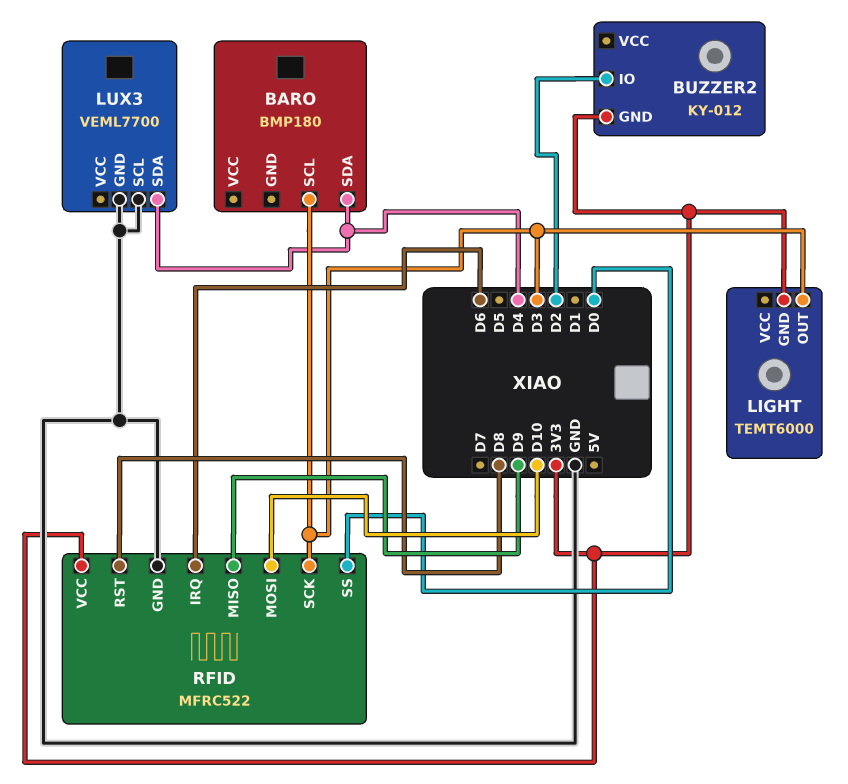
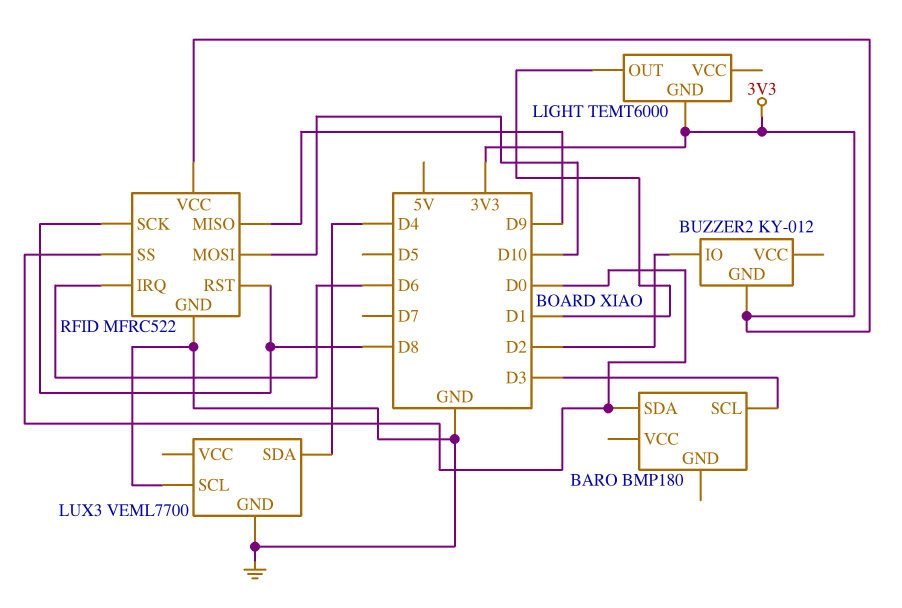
BARO pin SDA: D4 -> D0
LIGHT pin OUT: D3 -> D1
RFID pin SCK: D3 -> D8

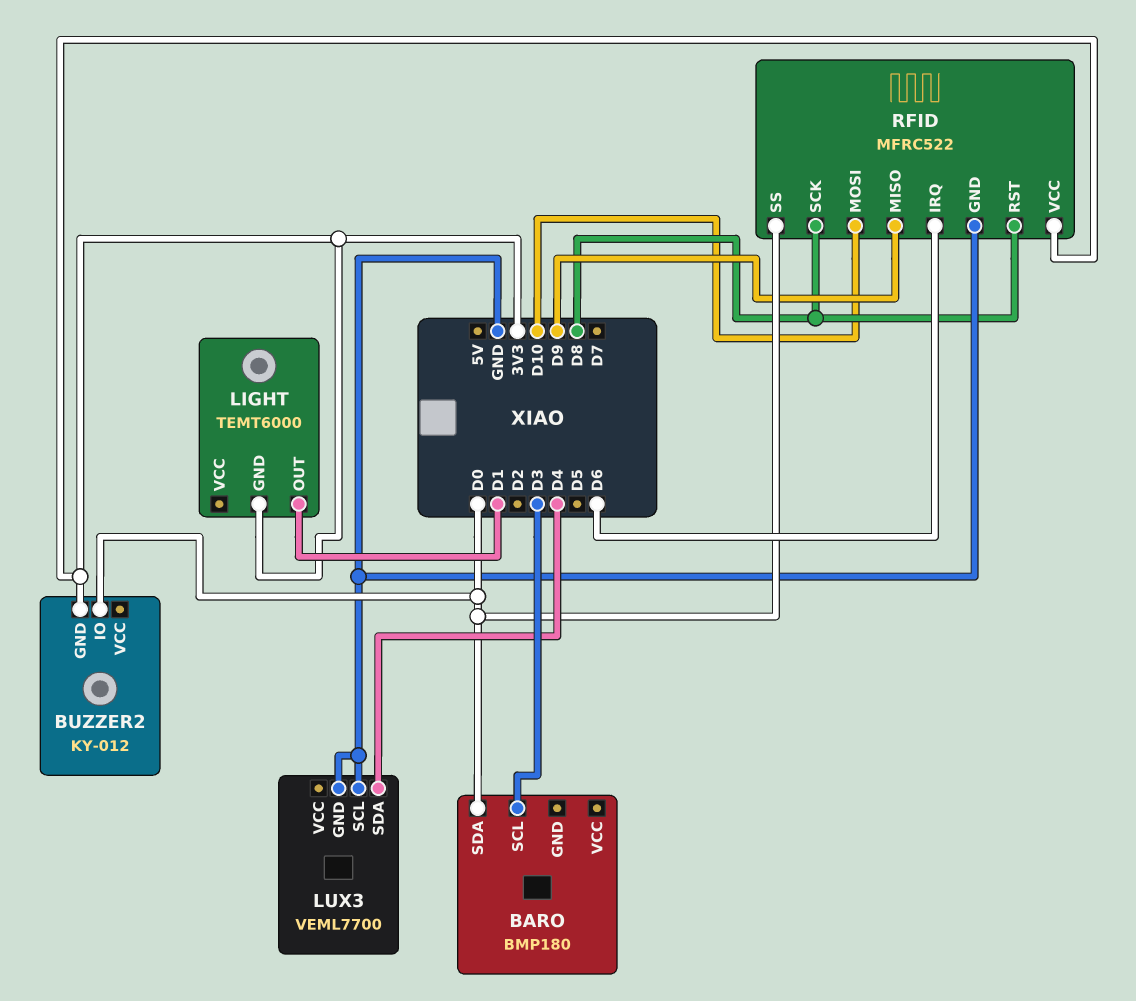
BUZZER2 pin IO: D2 -> D0

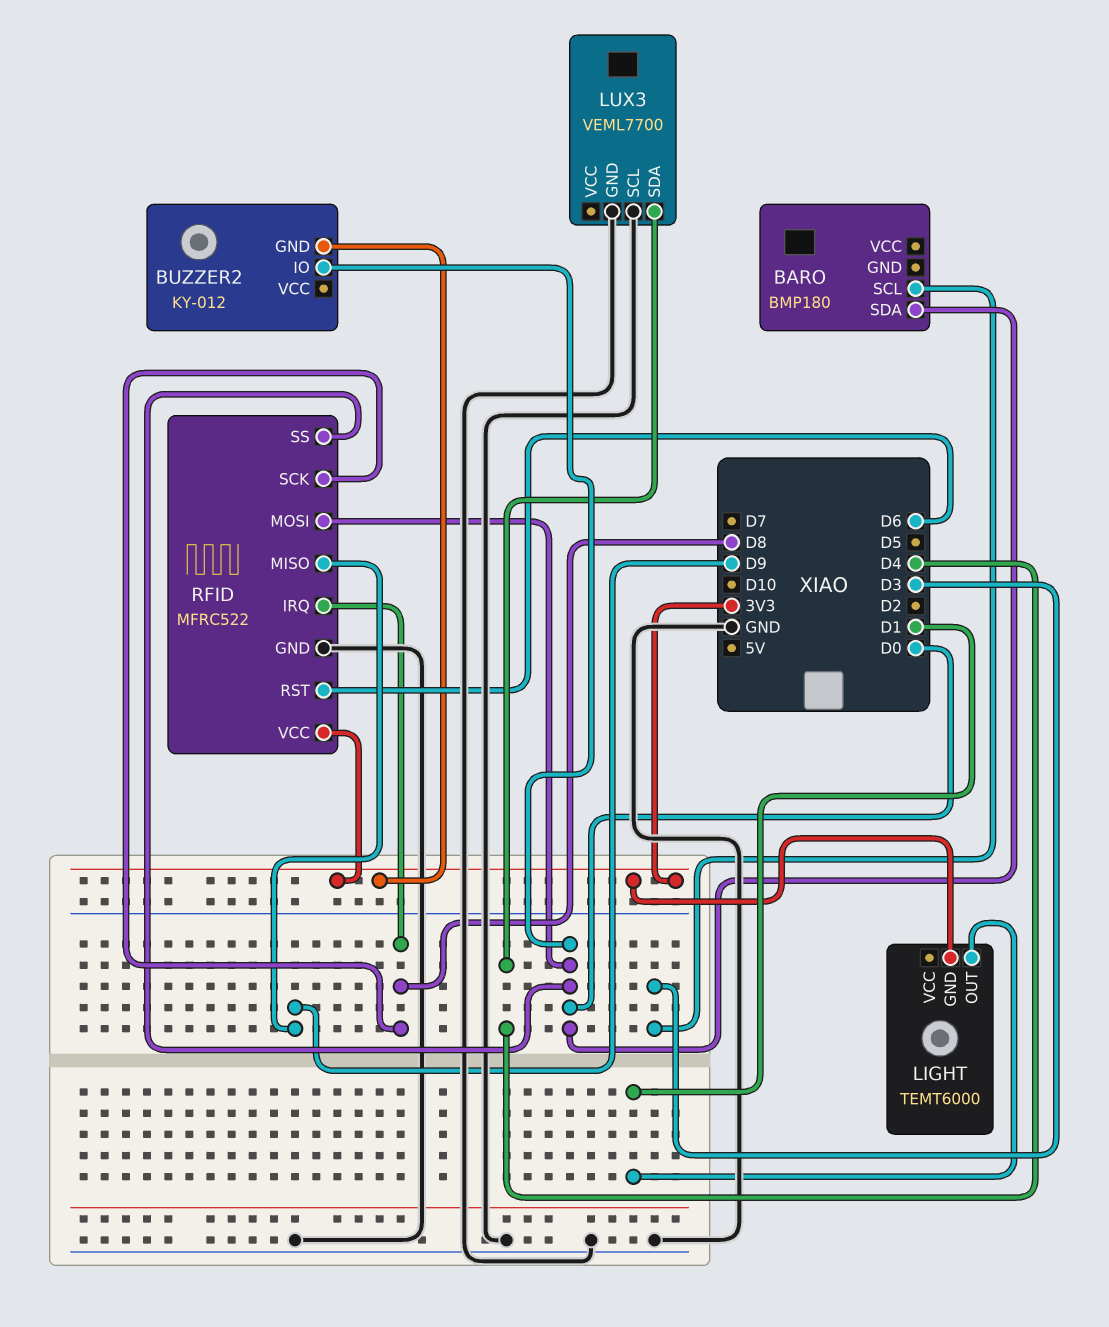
RFID pin IRQ: D6 -> D8
RFID pin MOSI: D10 -> D0
RFID pin RST: D8 -> D6

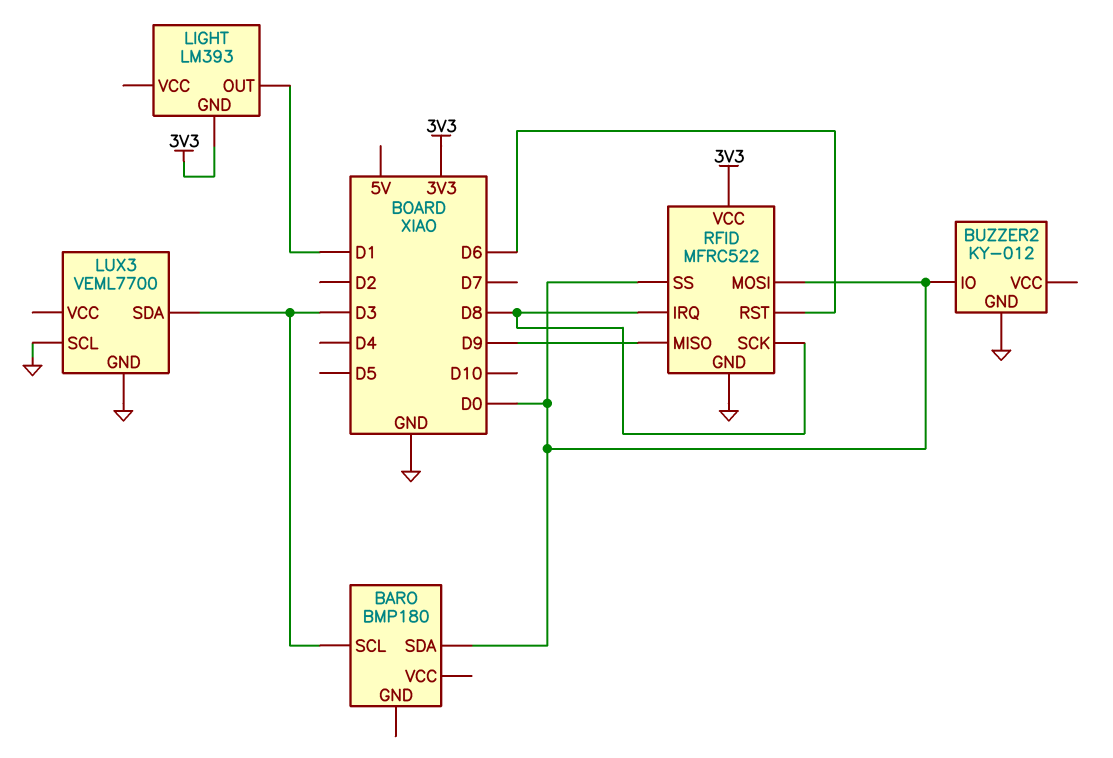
BUZZER2 pin GND: 3V3 -> GND
LIGHT: TEMT6000 -> LM393
LUX3 pin SDA: D4 -> D3

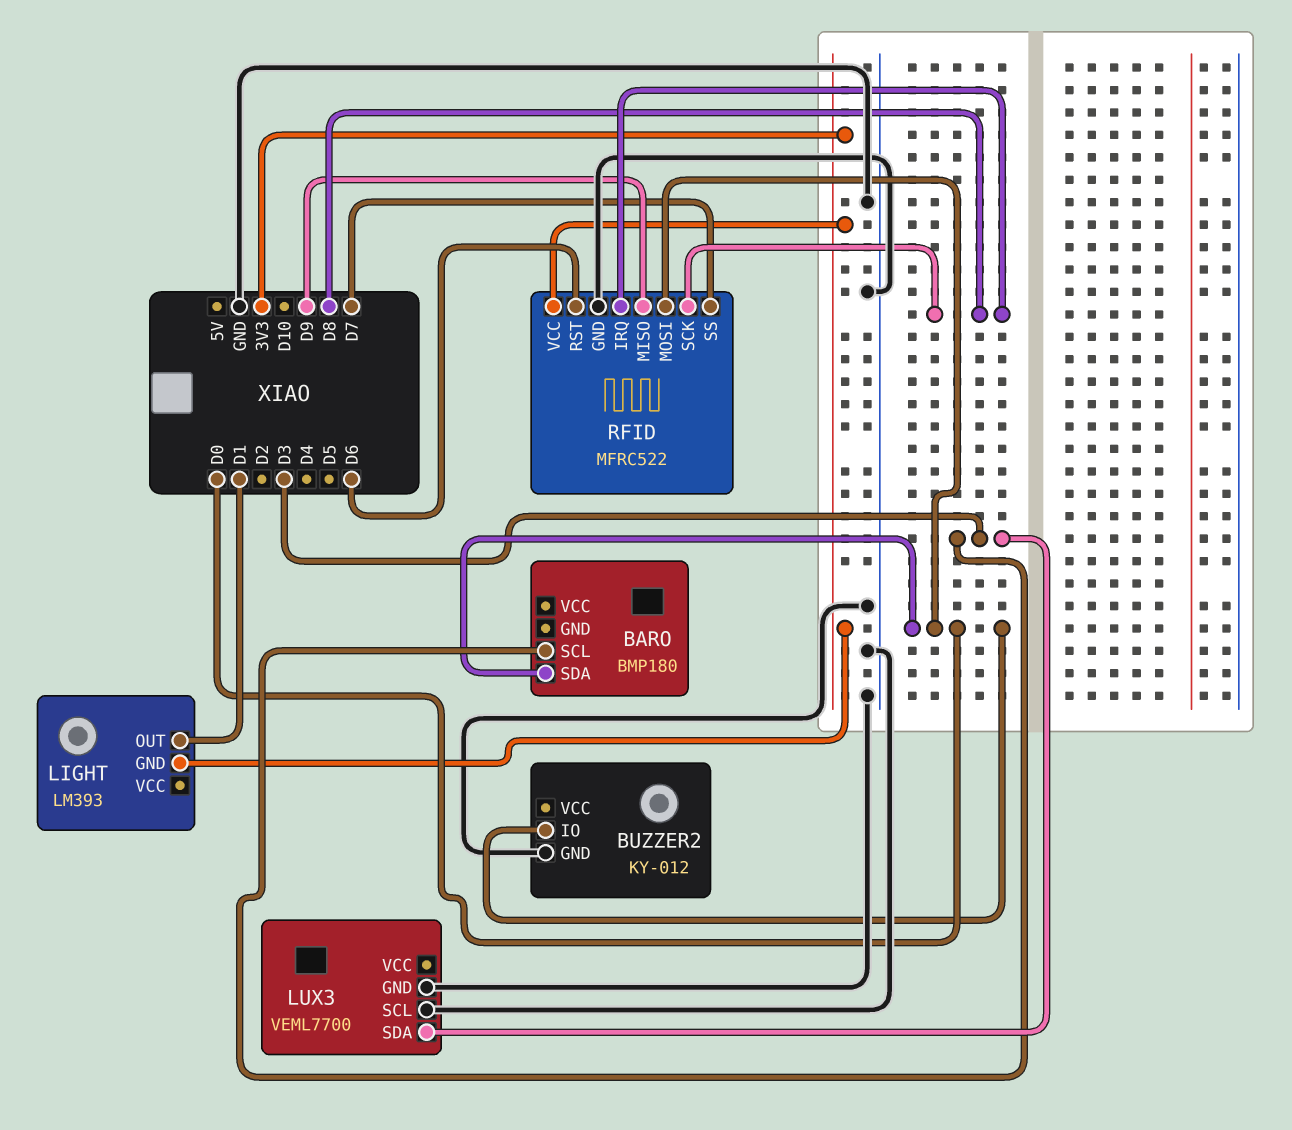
RFID pin SS: D0 -> D7

